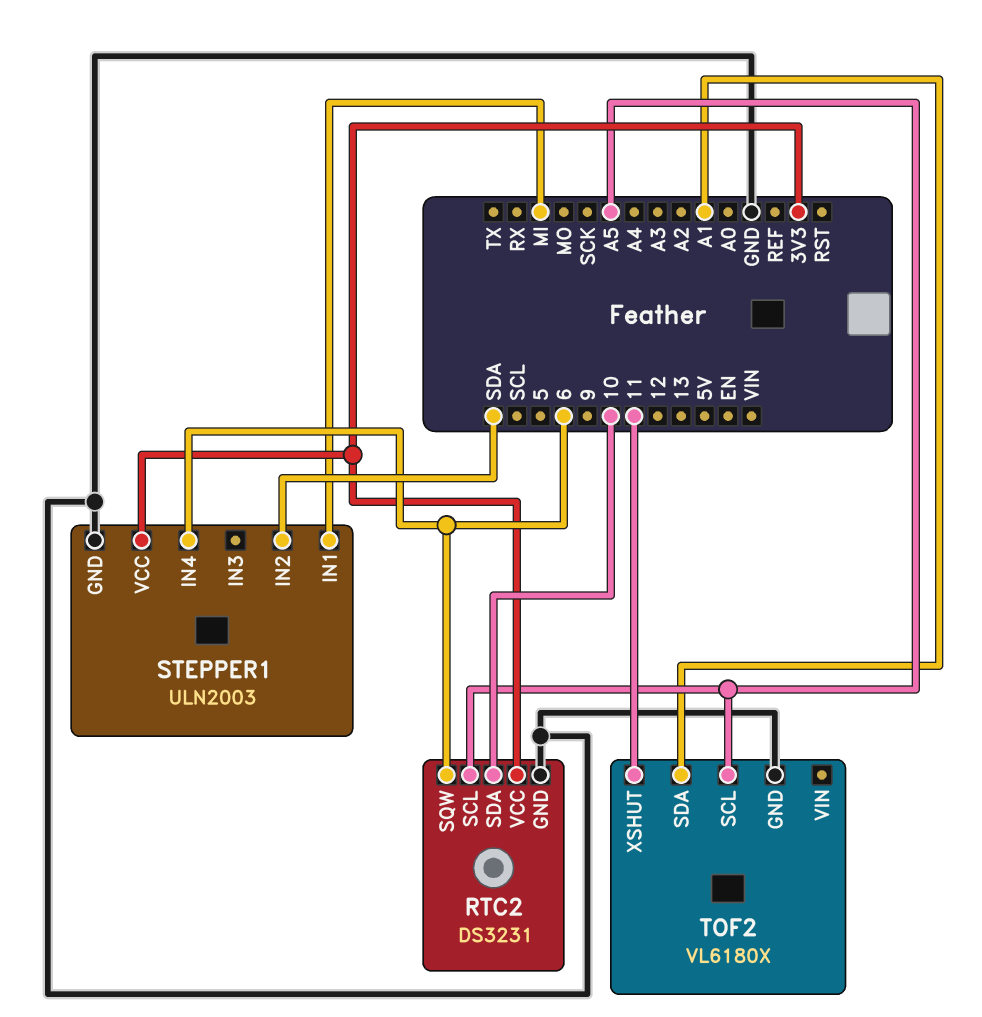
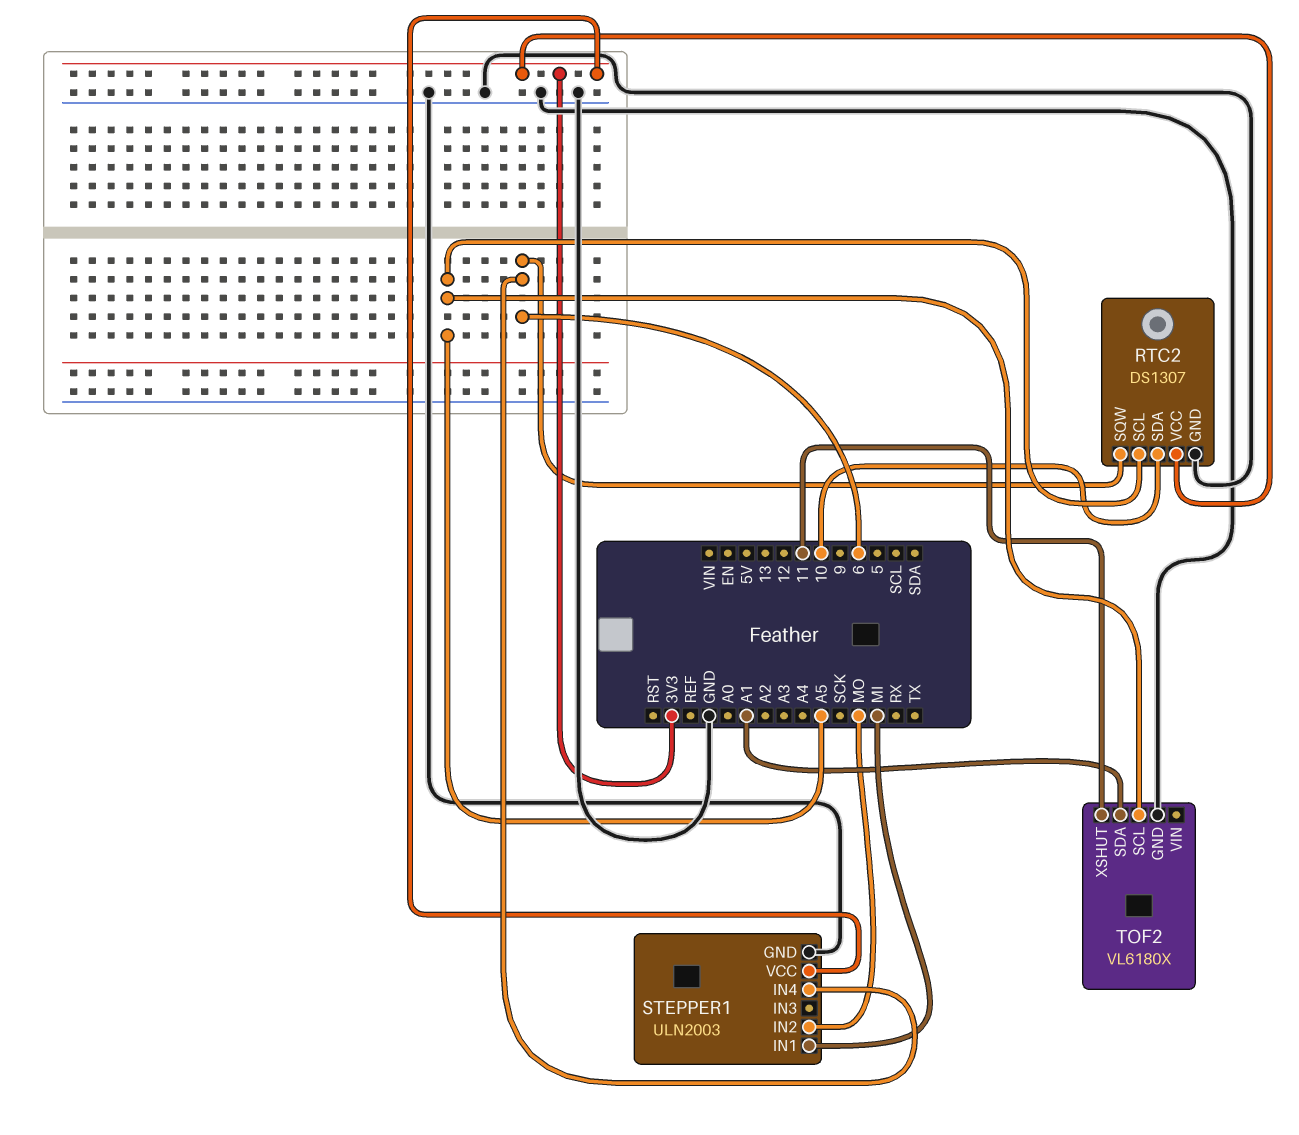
RTC2: DS3231 -> DS1307
STEPPER1 pin IN2: SDA -> MO

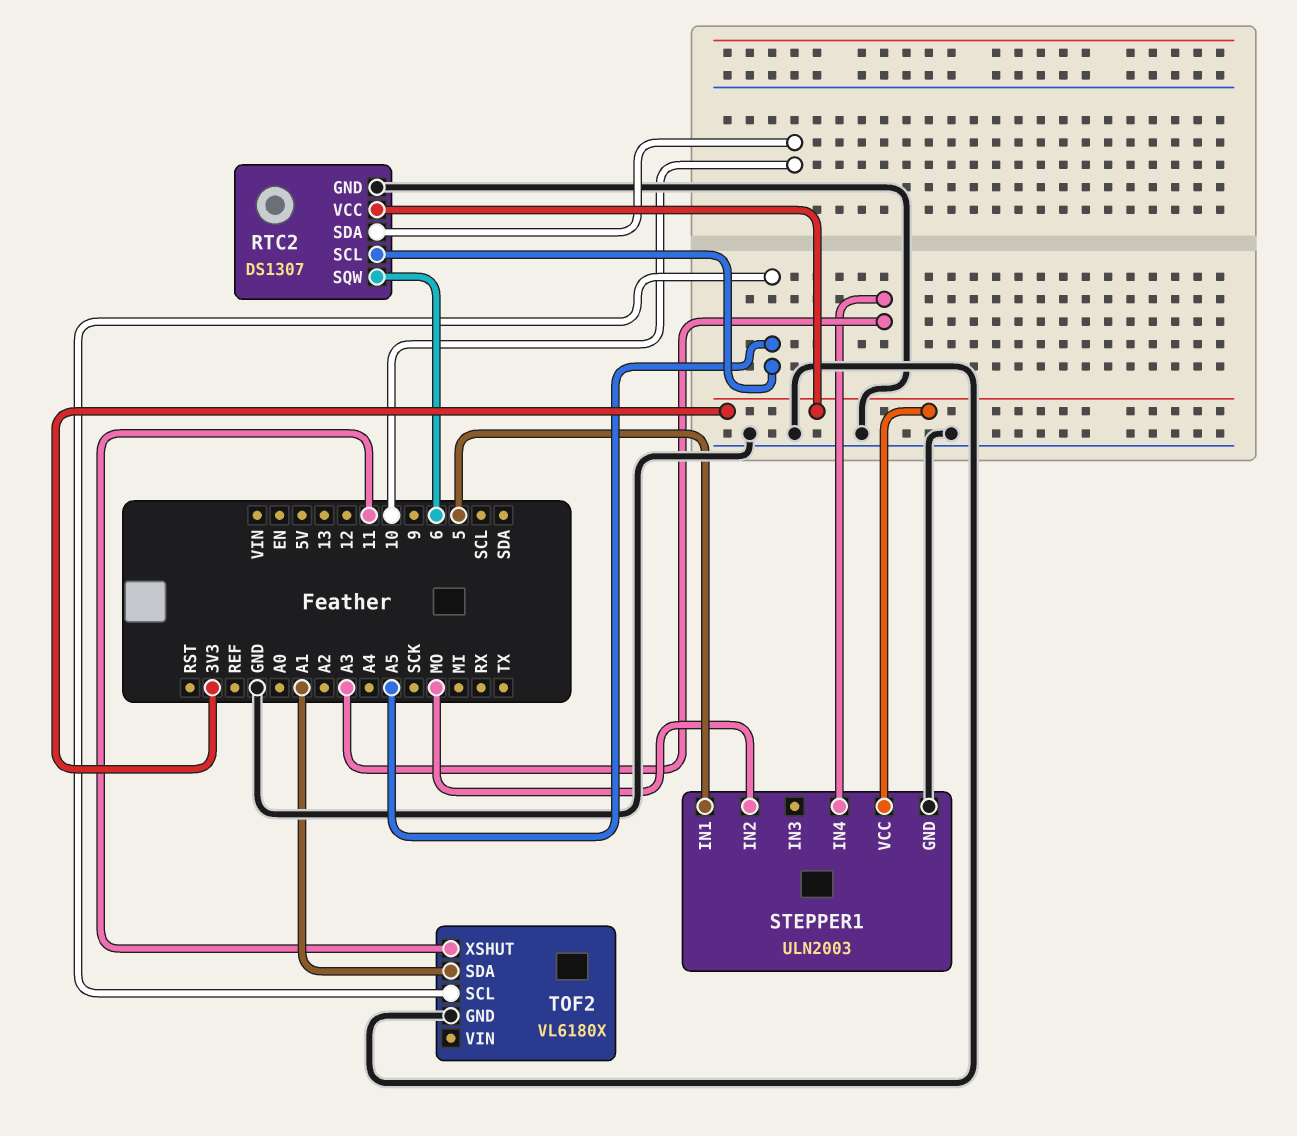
STEPPER1 pin IN1: MI -> 5
STEPPER1 pin IN4: 6 -> A3

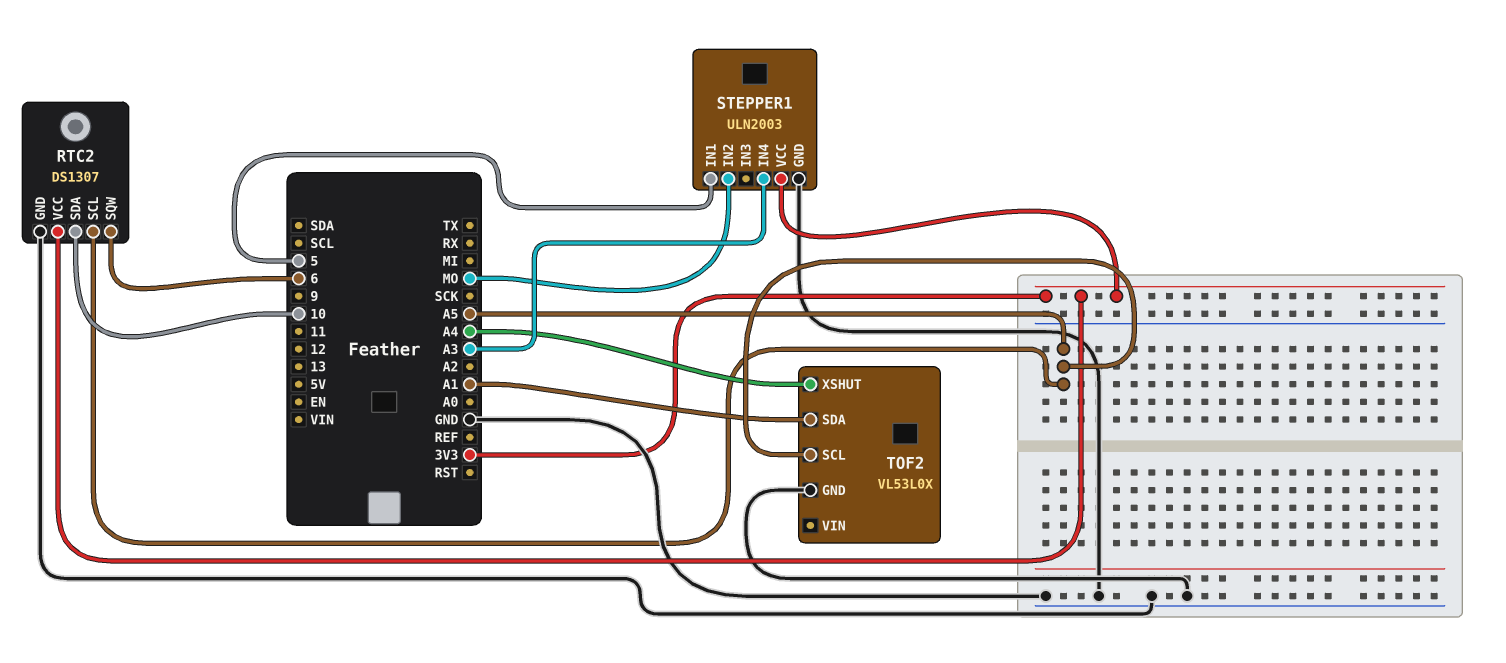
TOF2: VL6180X -> VL53L0X
TOF2 pin XSHUT: 11 -> A4

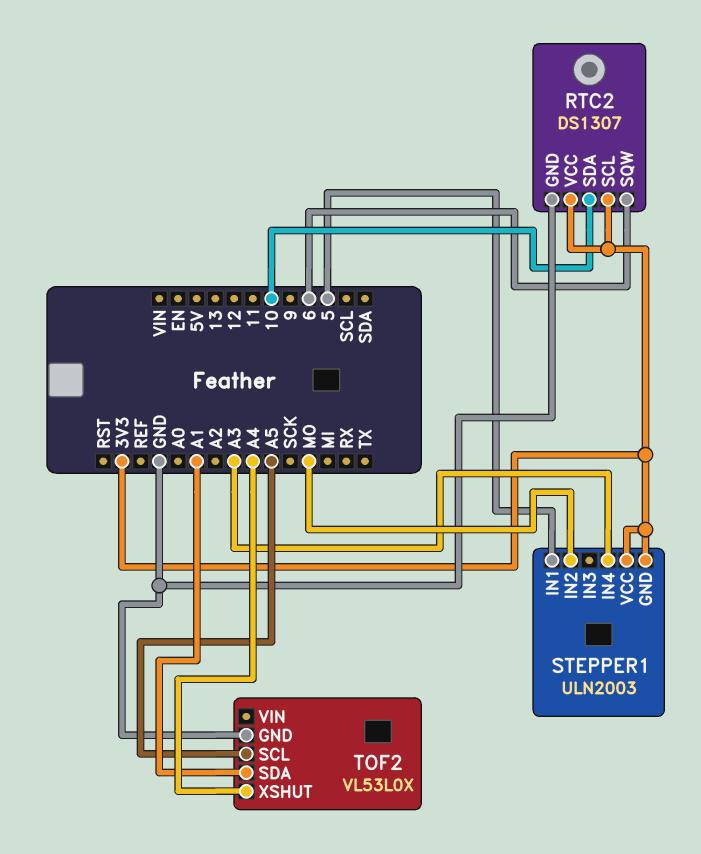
RTC2 pin SCL: A5 -> 3V3
STEPPER1 pin GND: GND -> 3V3

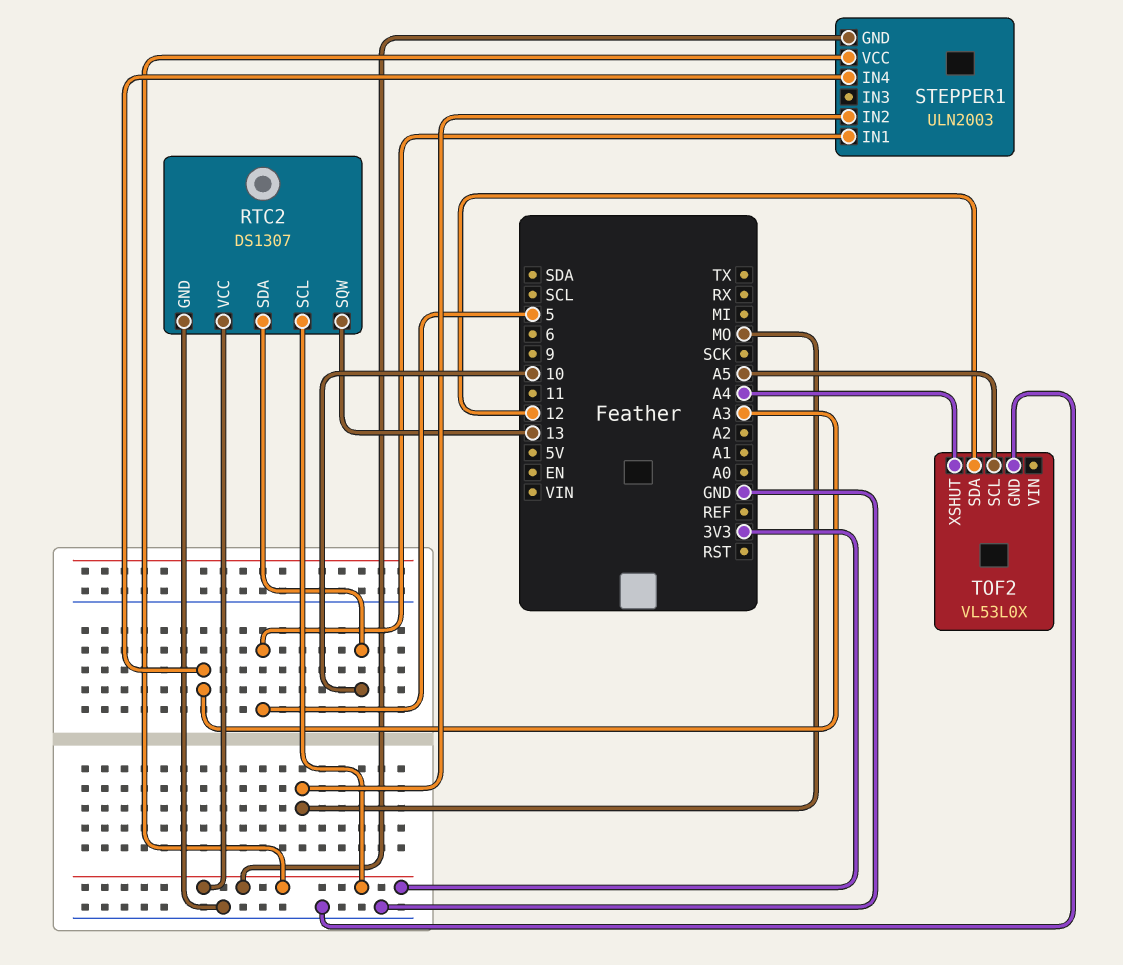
RTC2 pin SQW: 6 -> 13
TOF2 pin SDA: A1 -> 12

